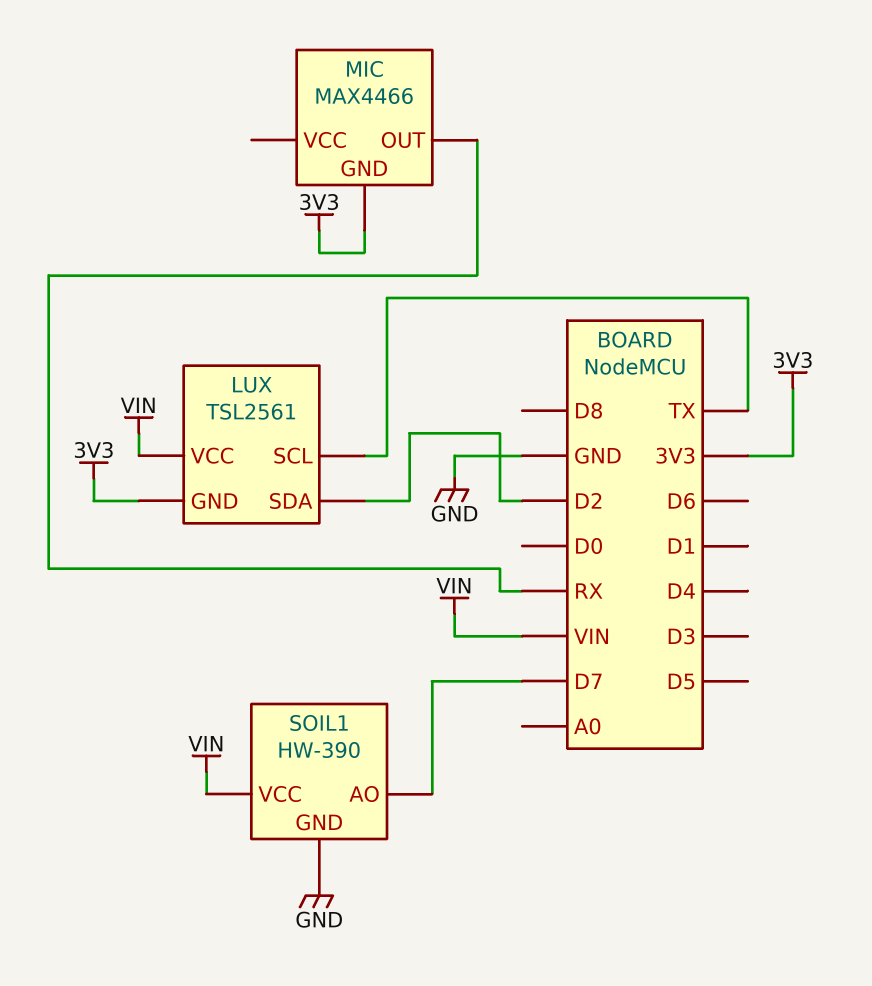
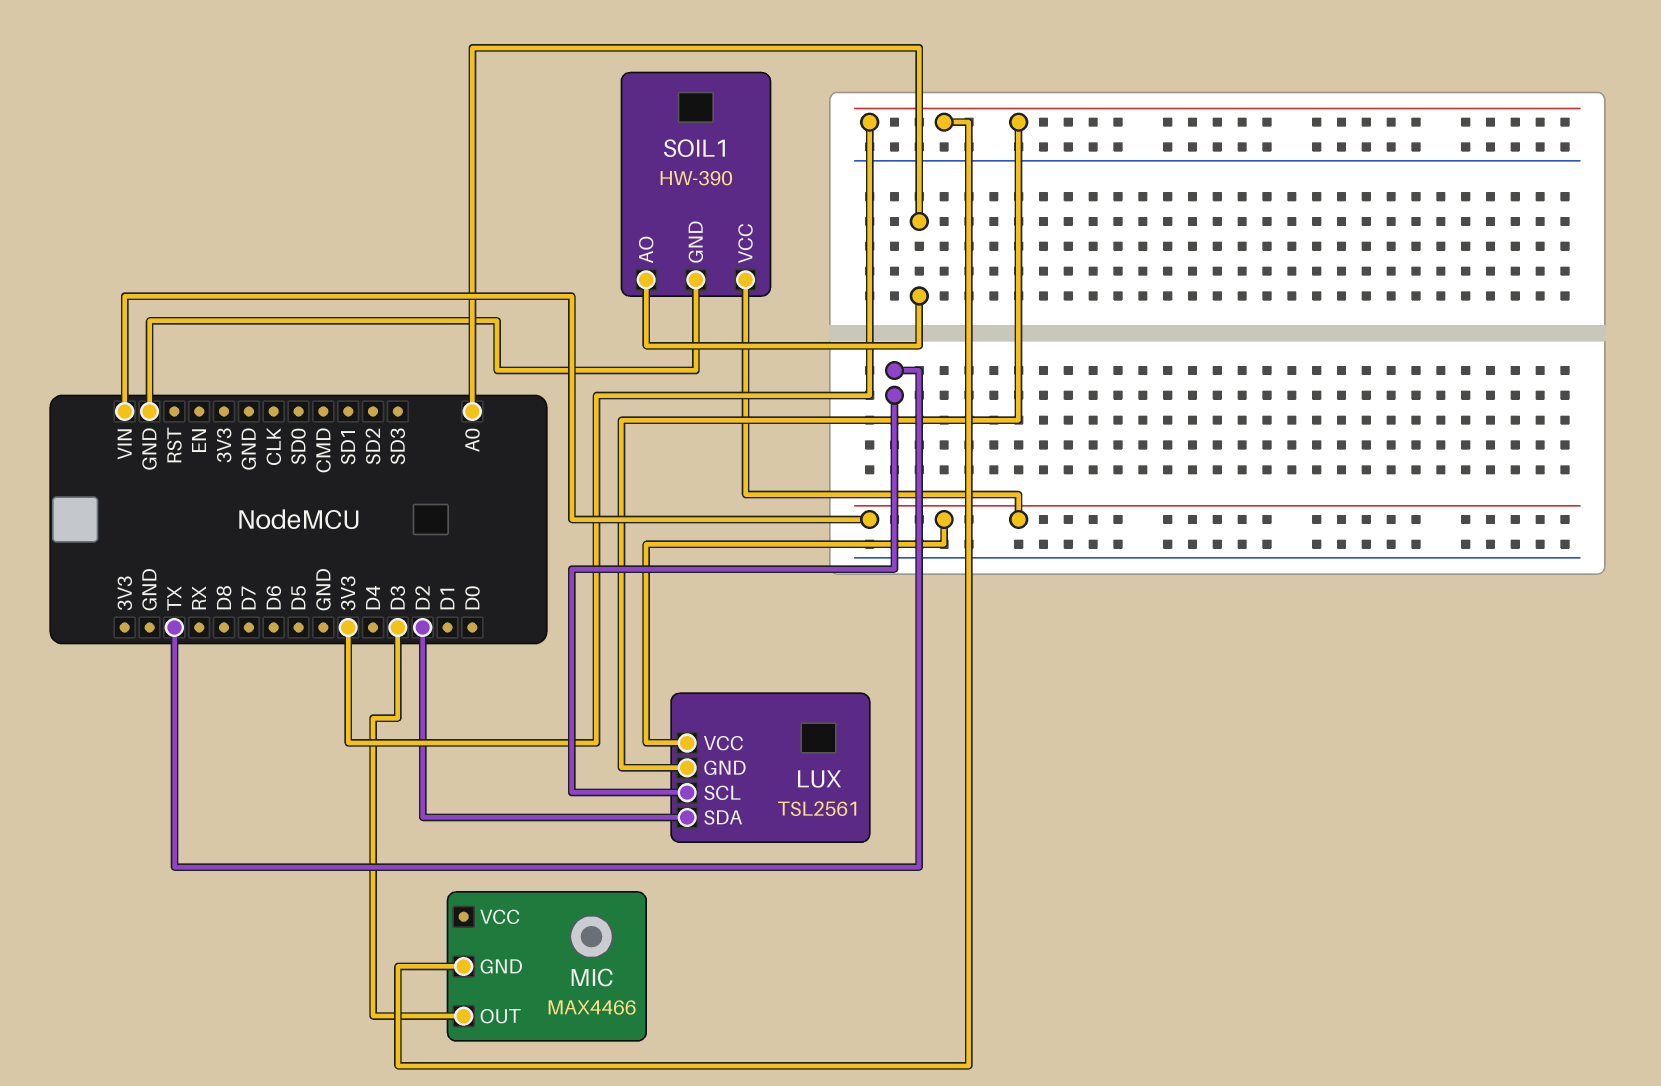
MIC pin OUT: RX -> D3
SOIL1 pin AO: D7 -> A0

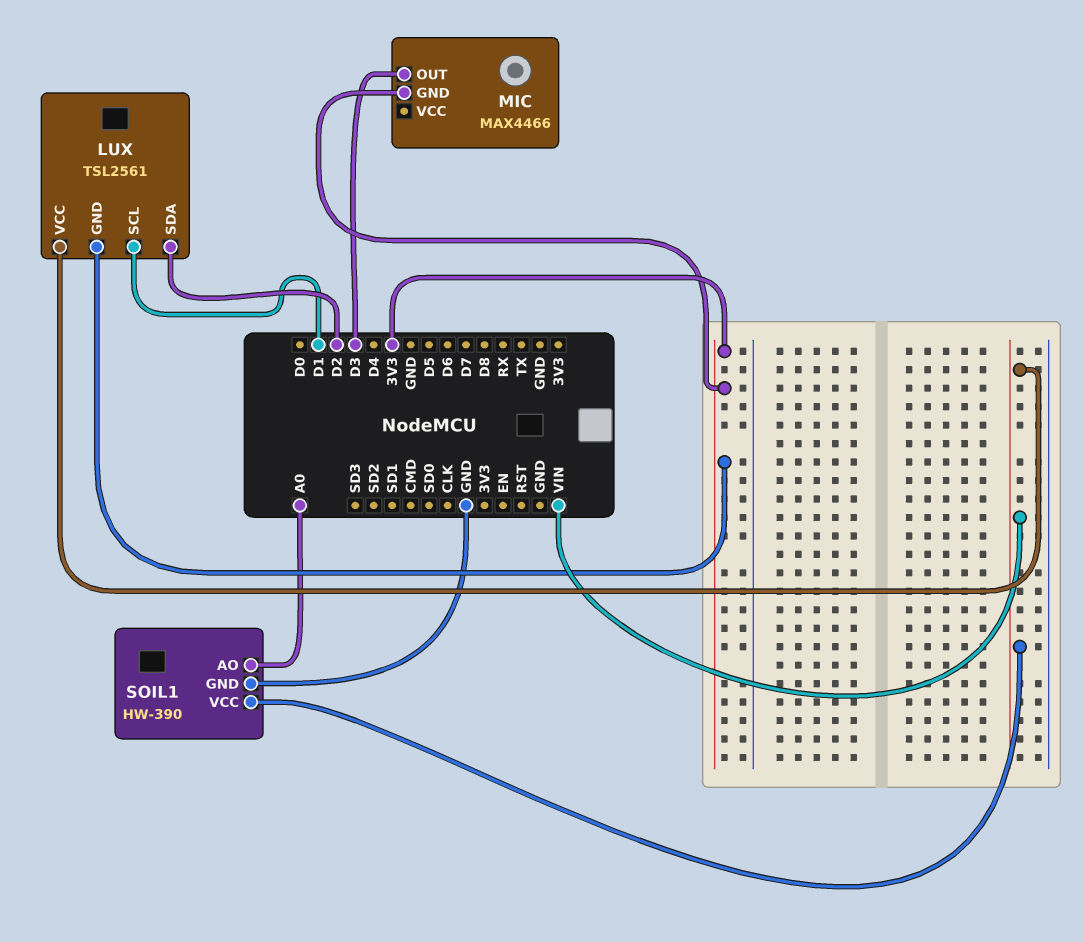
LUX pin SCL: TX -> D1

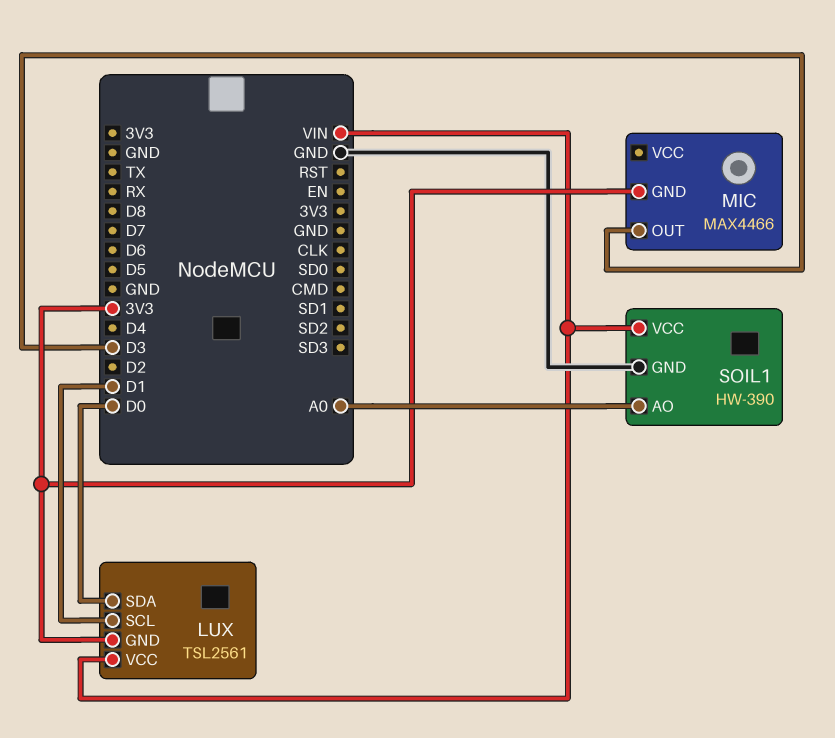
LUX pin SDA: D2 -> D0

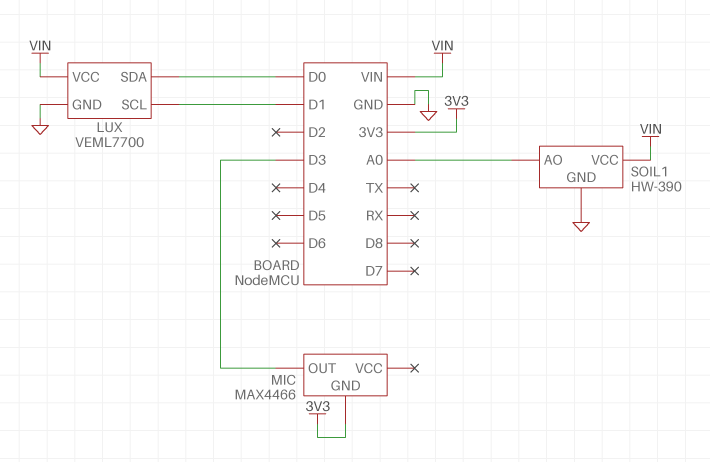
LUX: TSL2561 -> VEML7700
LUX pin GND: 3V3 -> GND

